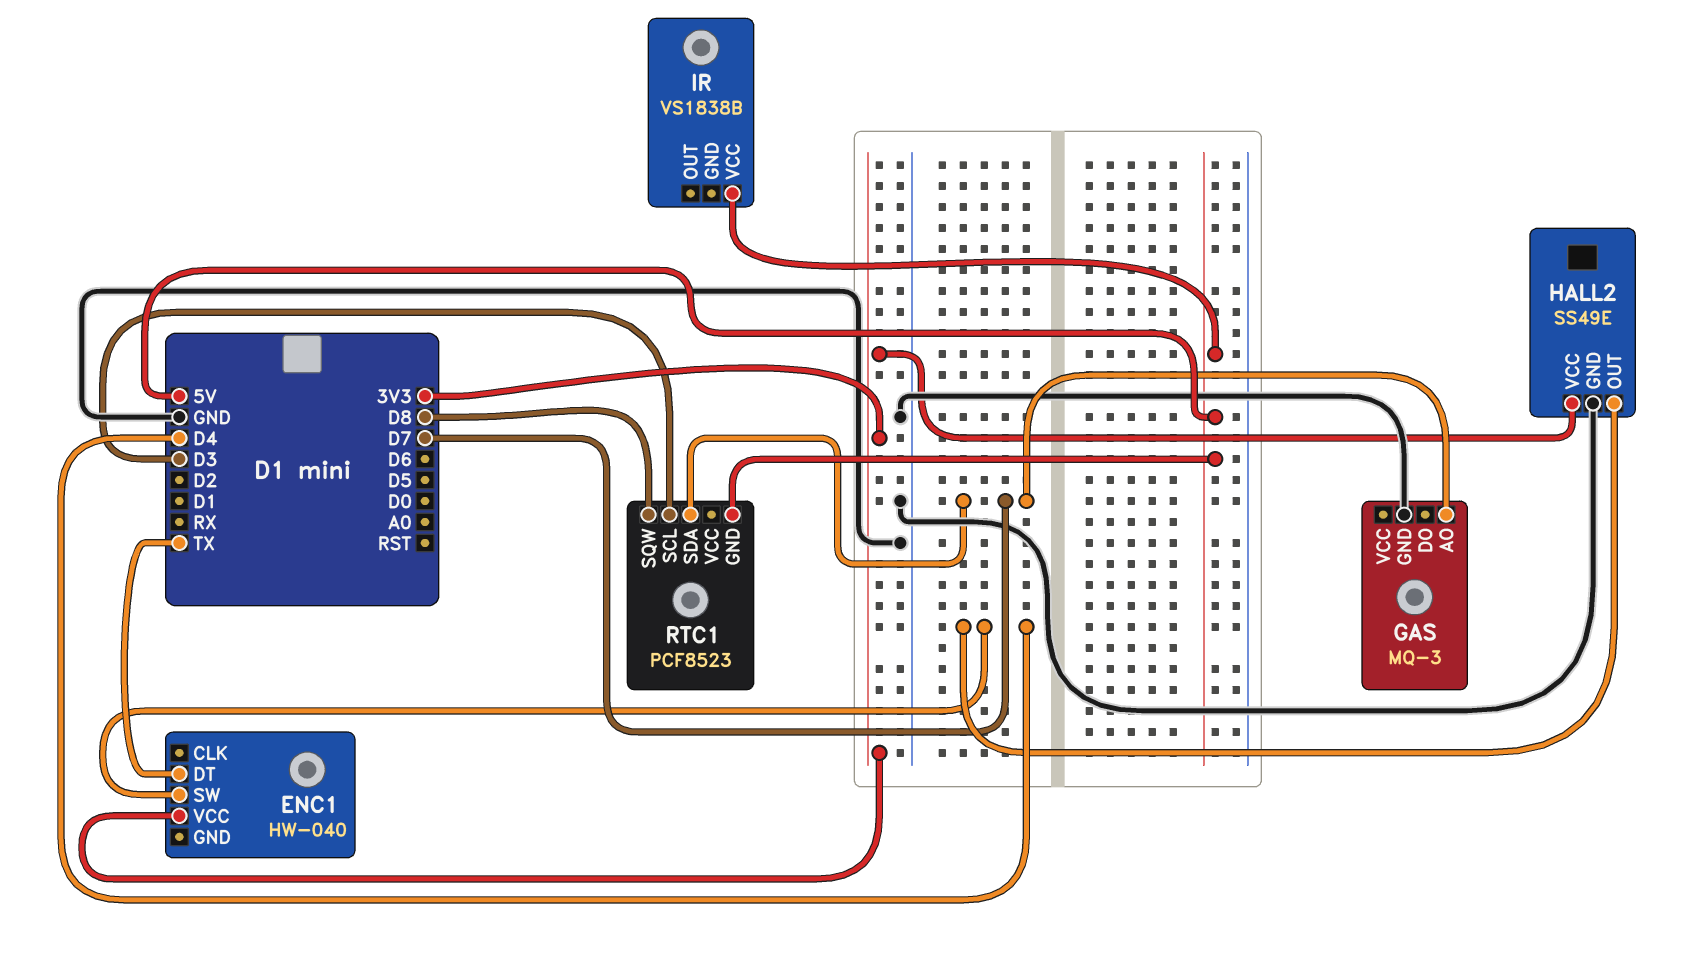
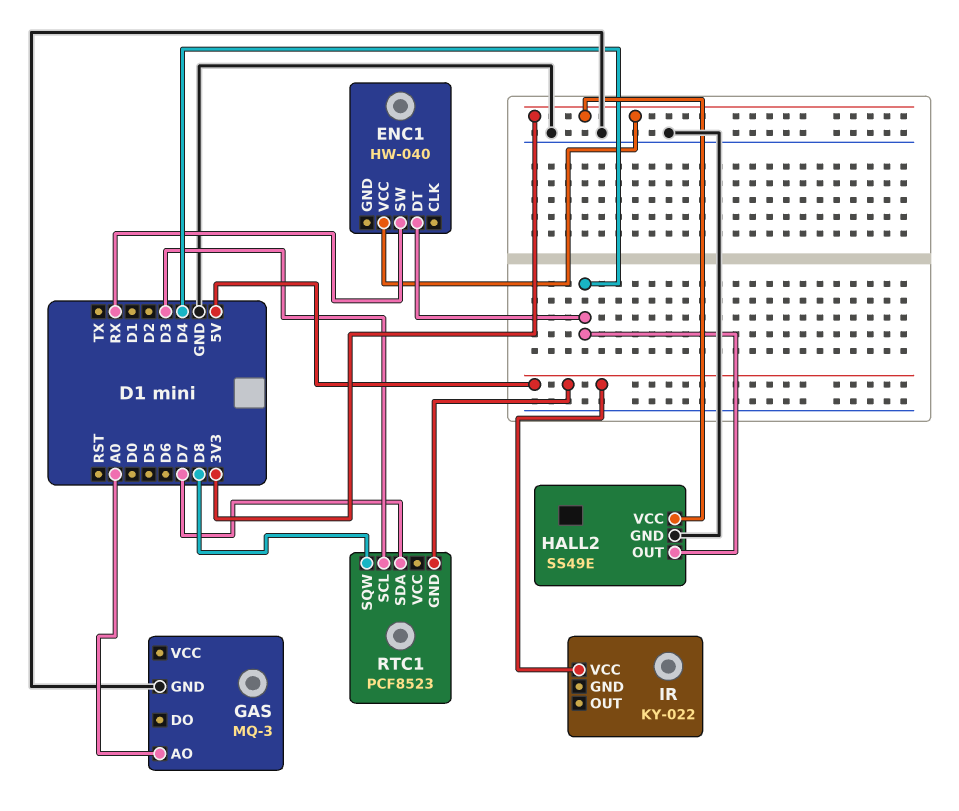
ENC1 pin DT: TX -> D4
ENC1 pin SW: D4 -> RX
GAS pin AO: D7 -> A0
IR: VS1838B -> KY-022

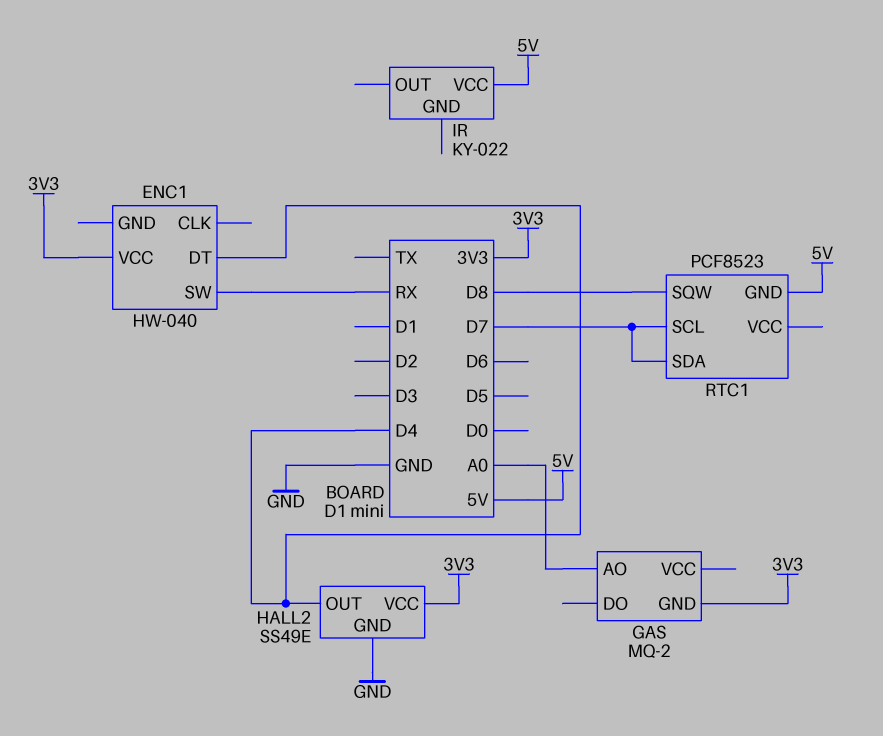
GAS: MQ-3 -> MQ-2
GAS pin GND: GND -> 3V3
RTC1 pin SCL: D3 -> D7

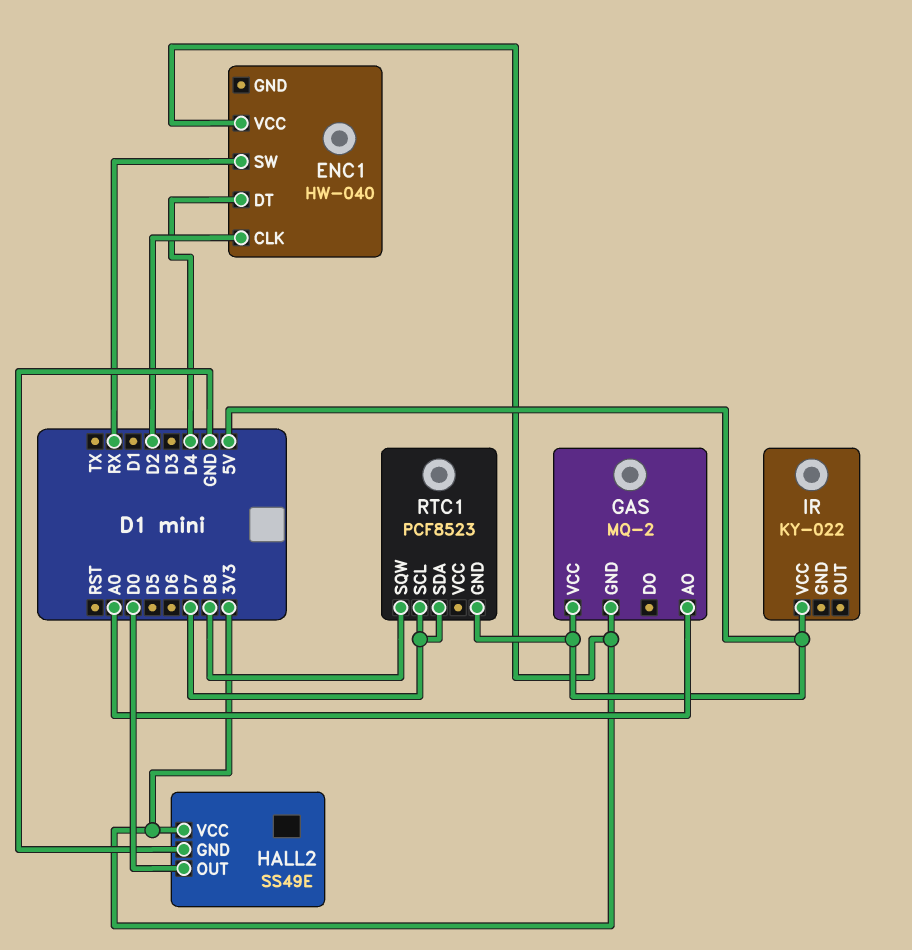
ENC1 pin CLK: none -> D2
GAS pin VCC: none -> 5V
HALL2 pin OUT: D4 -> D0

